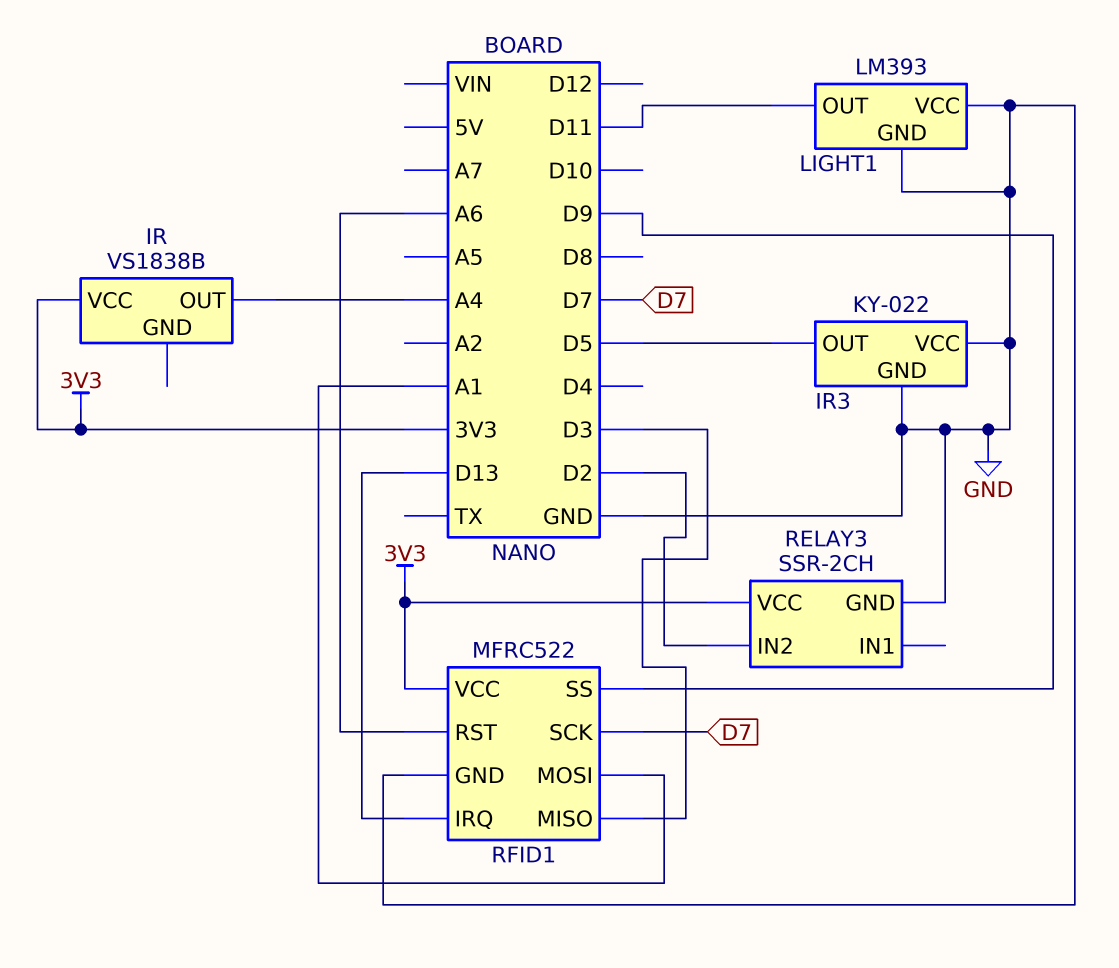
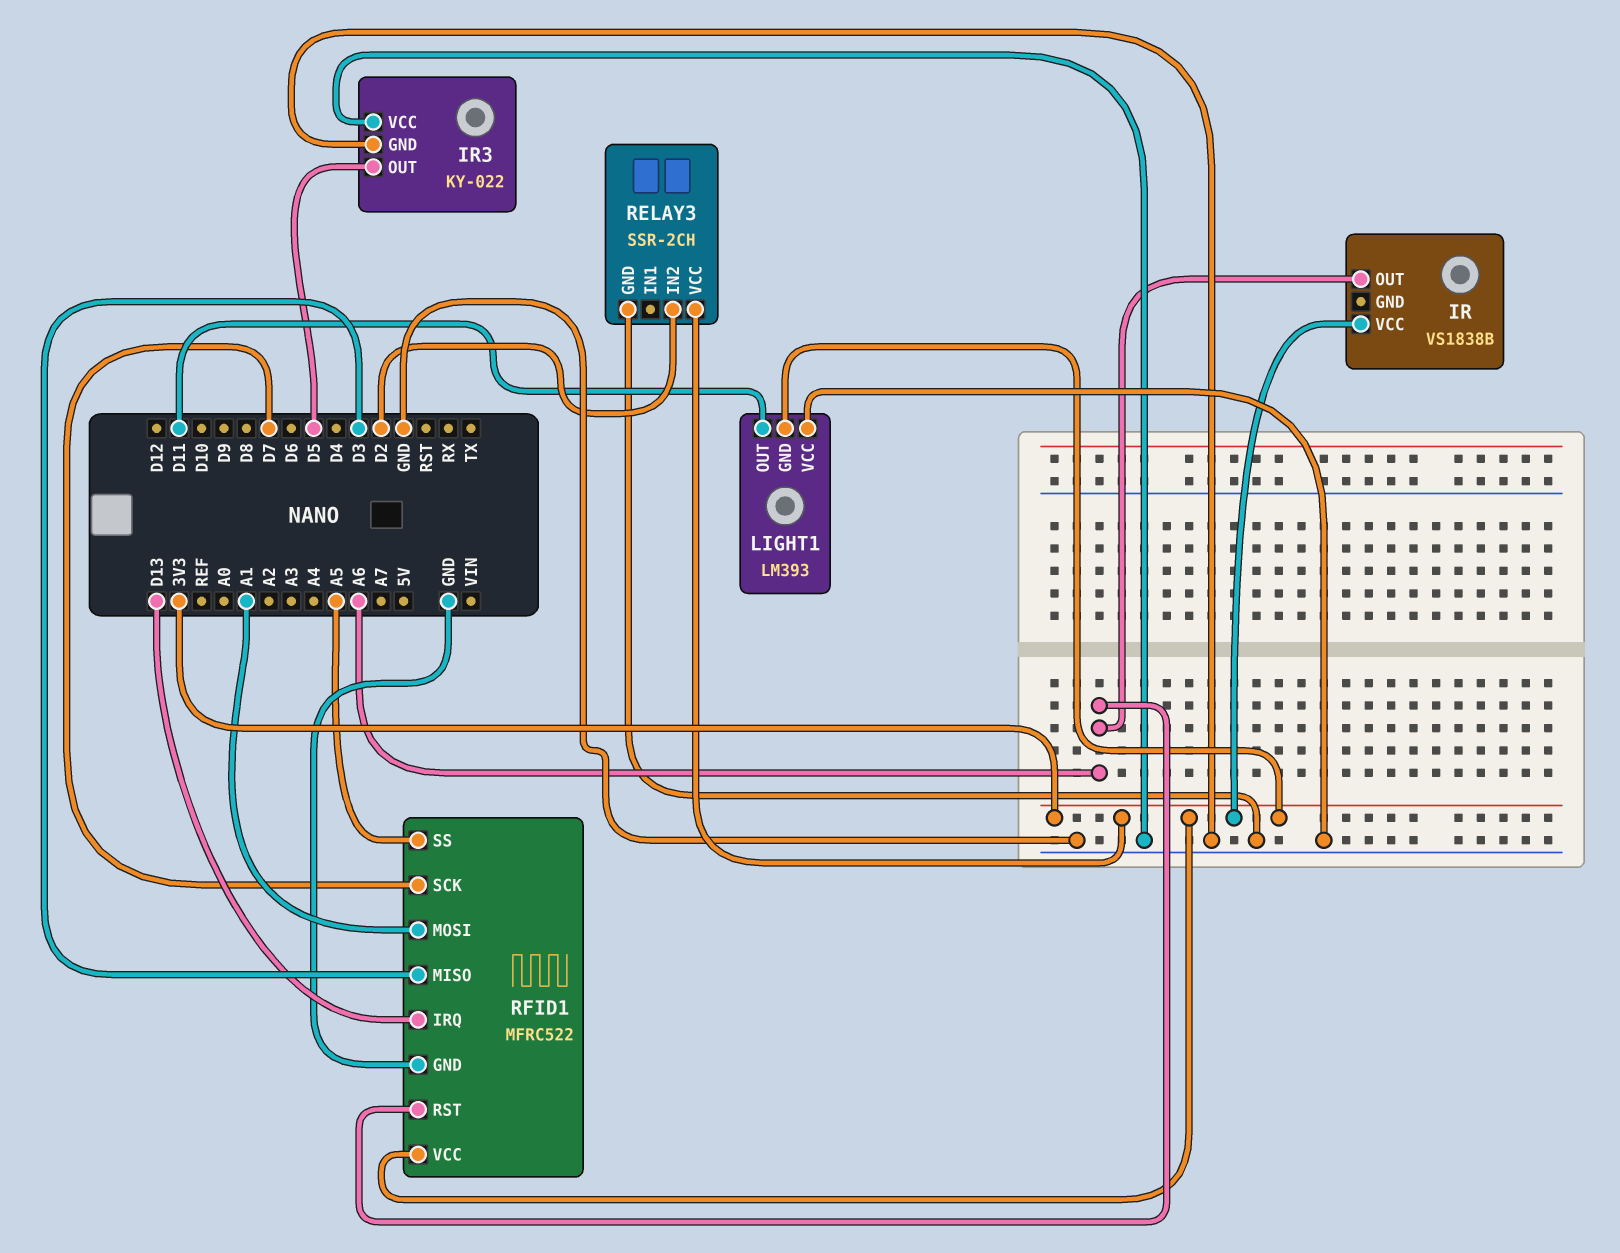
IR pin OUT: A4 -> A6
LIGHT1 pin GND: GND -> 3V3
RFID1 pin SS: D9 -> A5

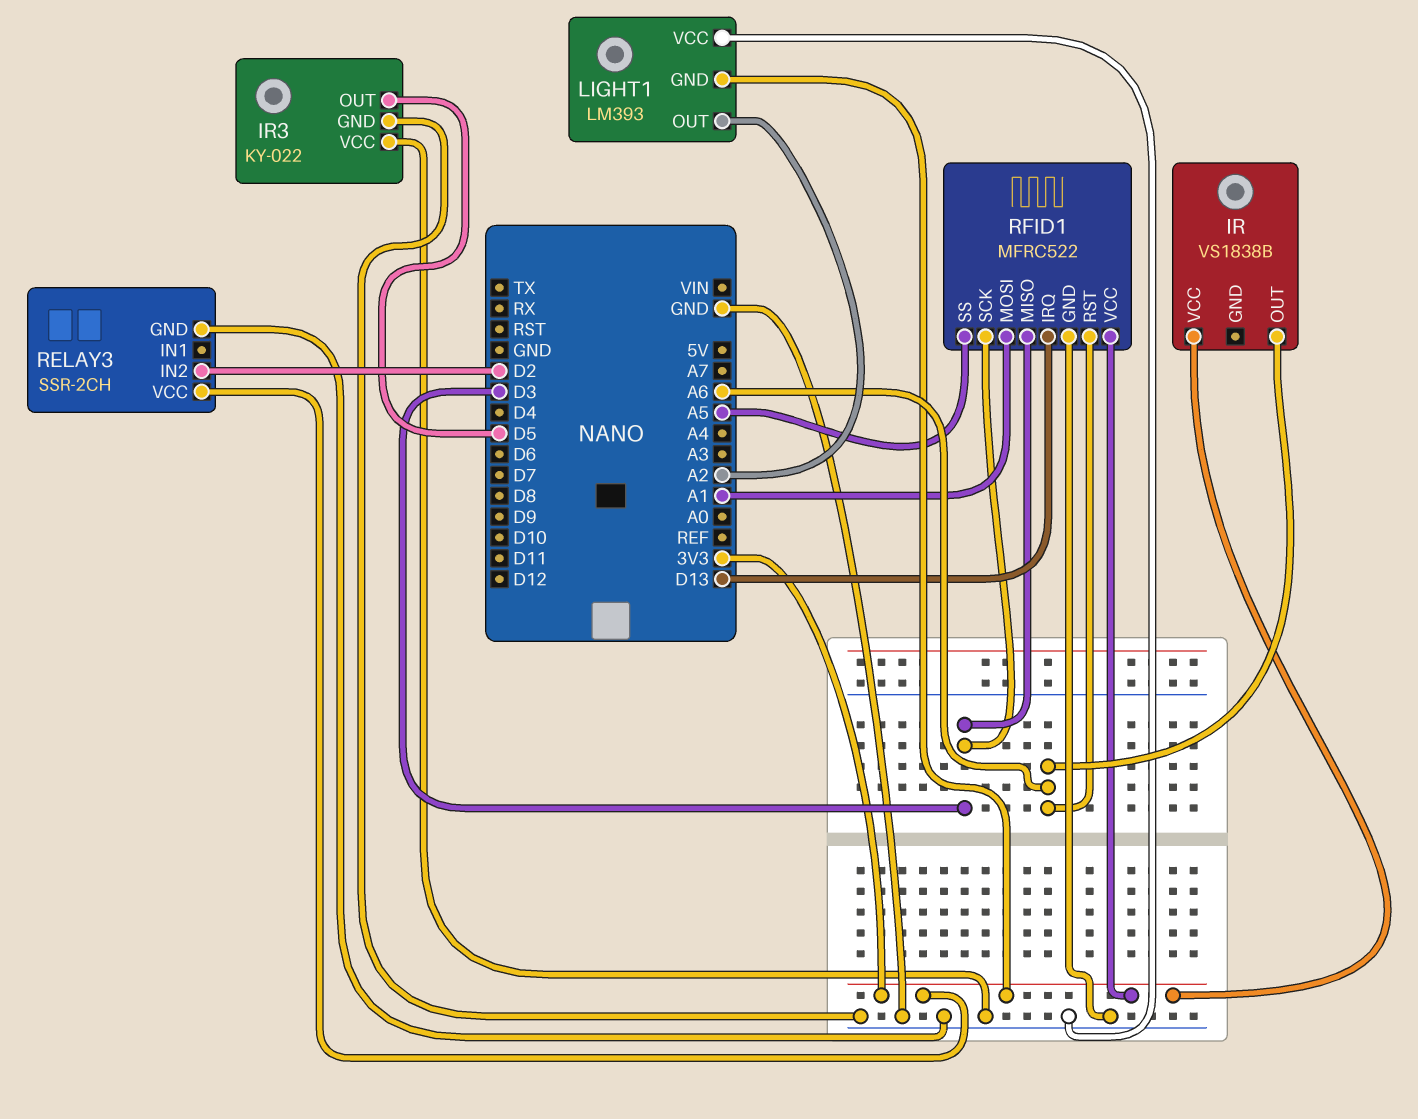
LIGHT1 pin OUT: D11 -> A2
RFID1 pin SCK: D7 -> D3

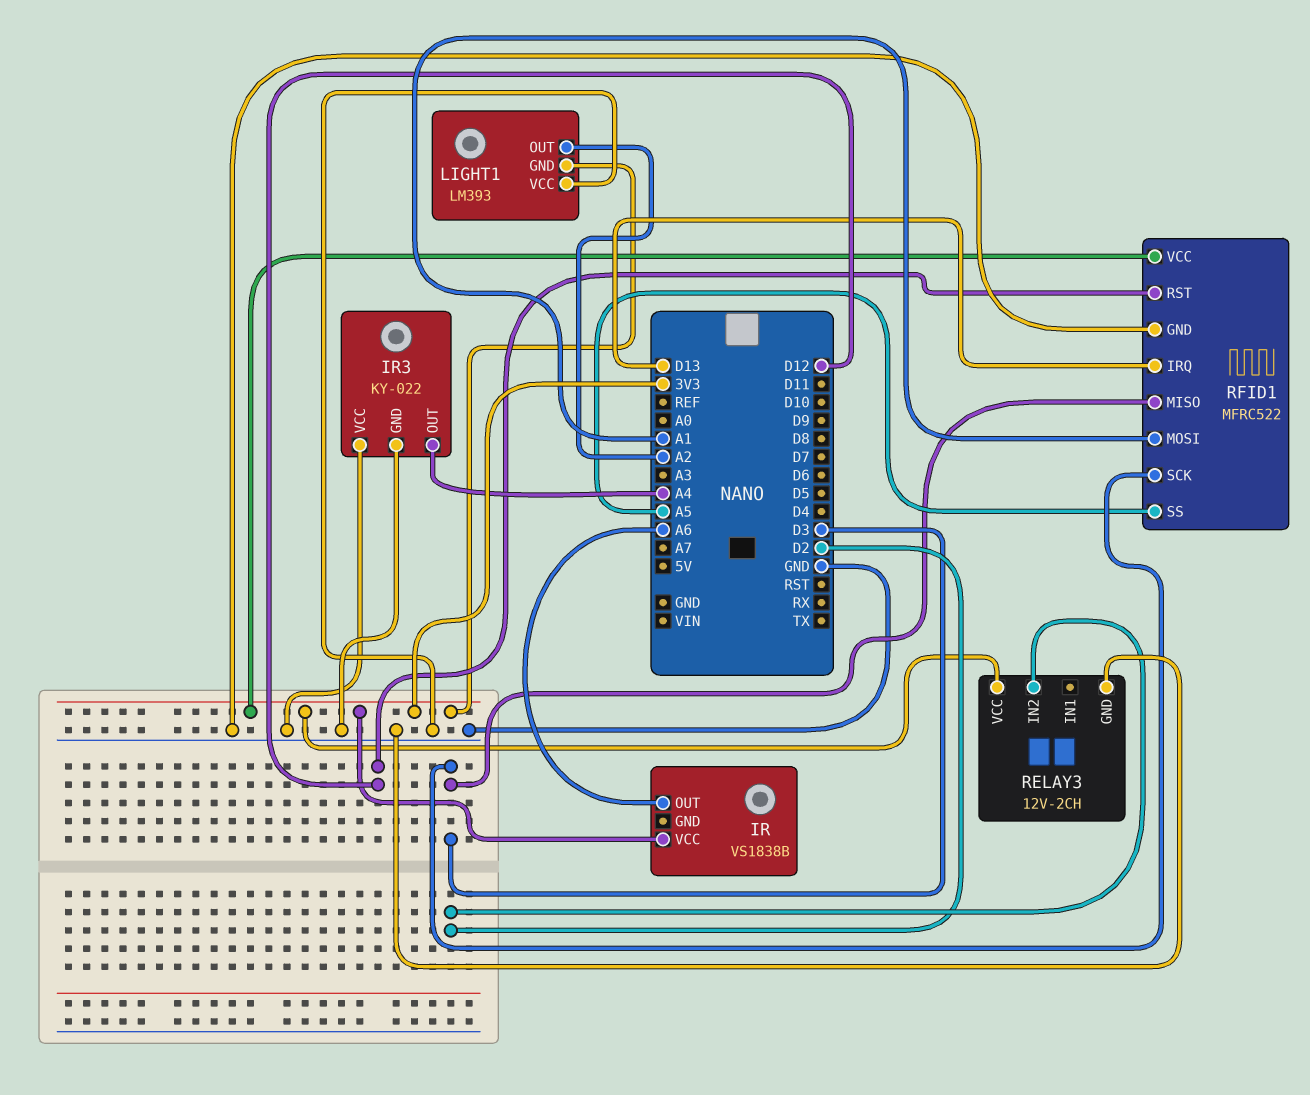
IR3 pin OUT: D5 -> A4
RELAY3: SSR-2CH -> 12V-2CH
RFID1 pin RST: A6 -> D12

